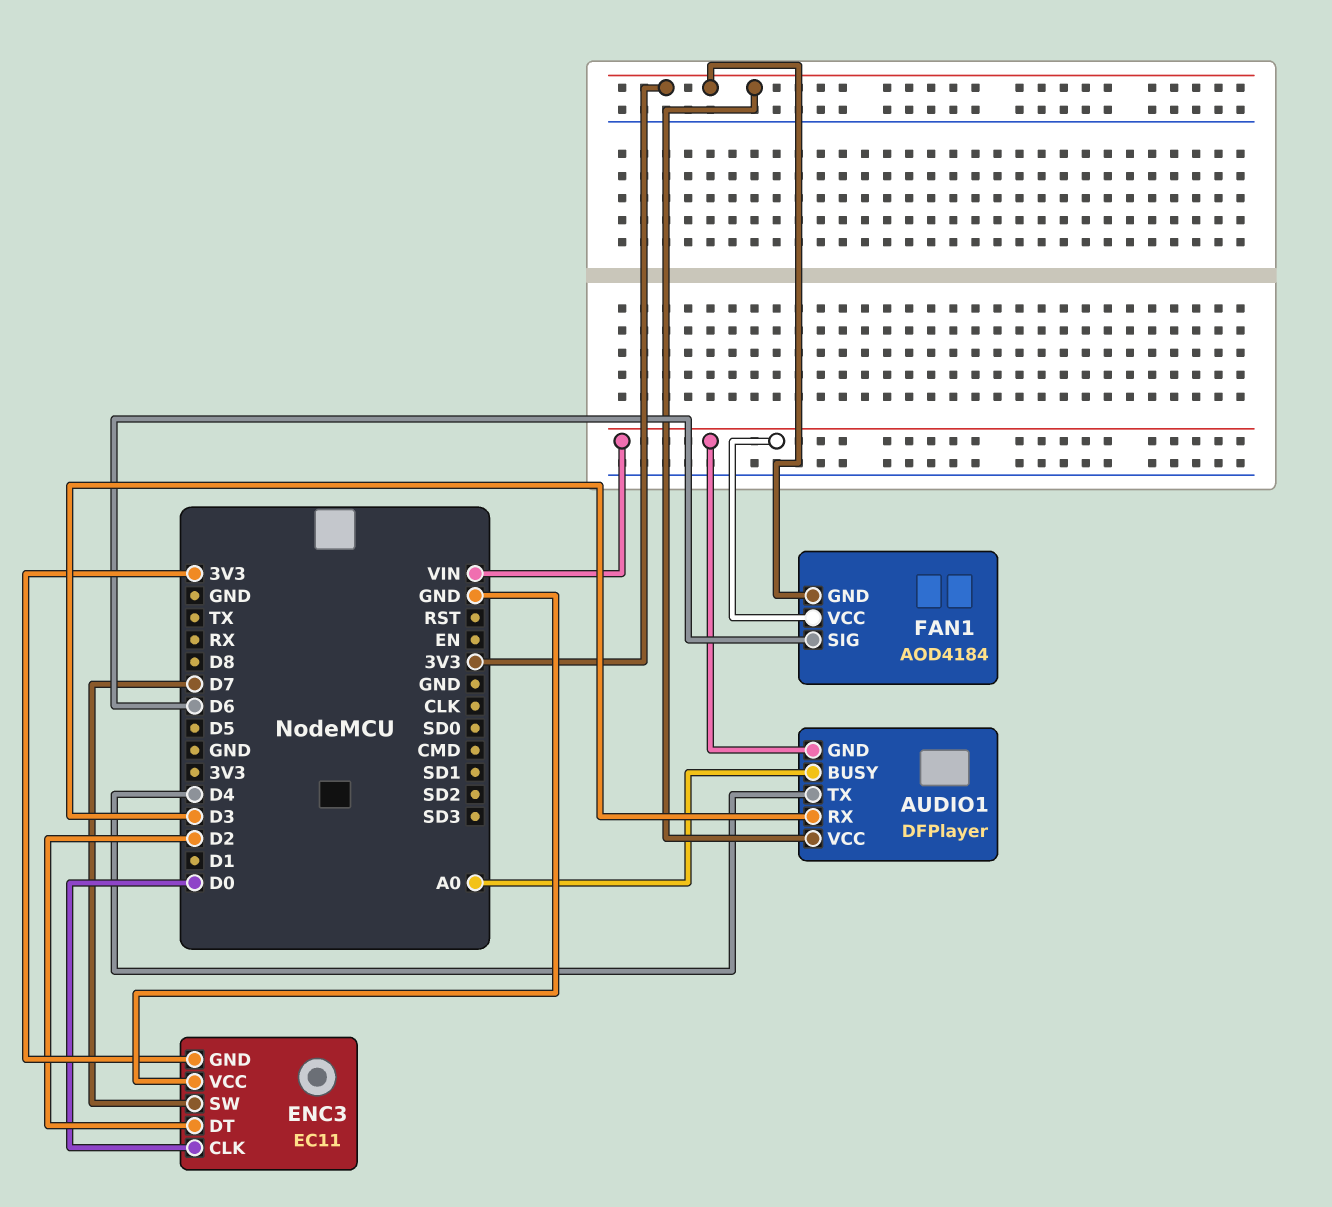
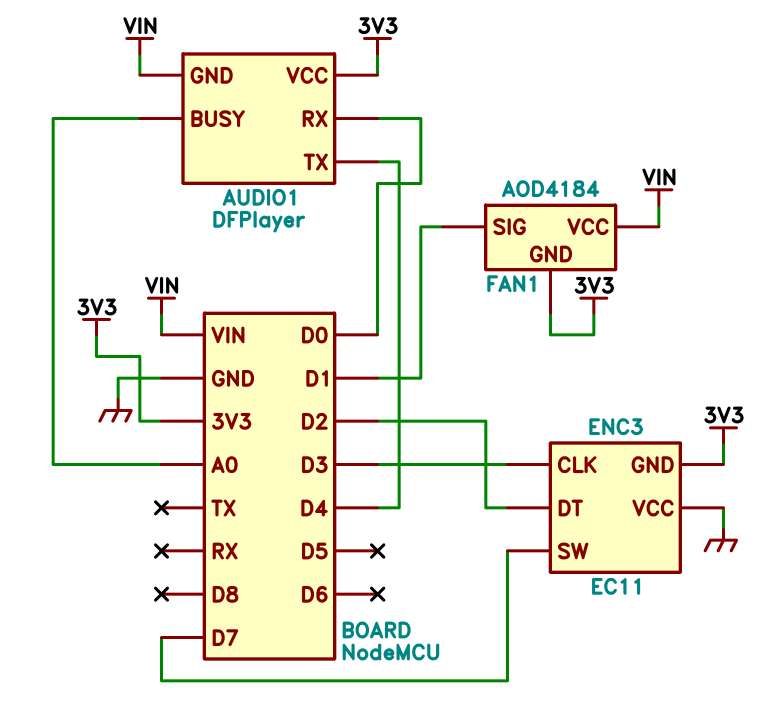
AUDIO1 pin RX: D3 -> D0
ENC3 pin CLK: D0 -> D3
FAN1 pin SIG: D6 -> D1

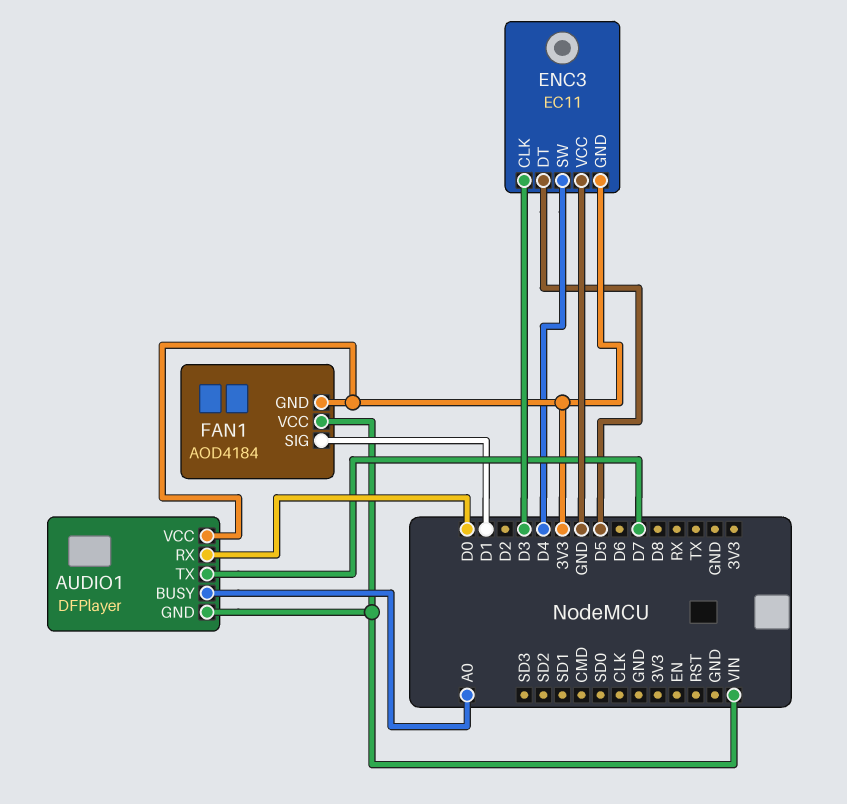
AUDIO1 pin TX: D4 -> D7
ENC3 pin DT: D2 -> D5
ENC3 pin SW: D7 -> D4

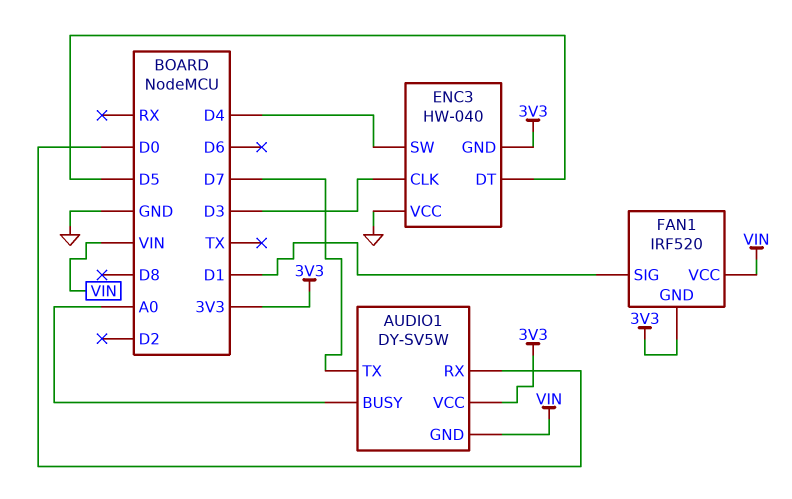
AUDIO1: DFPlayer -> DY-SV5W
ENC3: EC11 -> HW-040
FAN1: AOD4184 -> IRF520

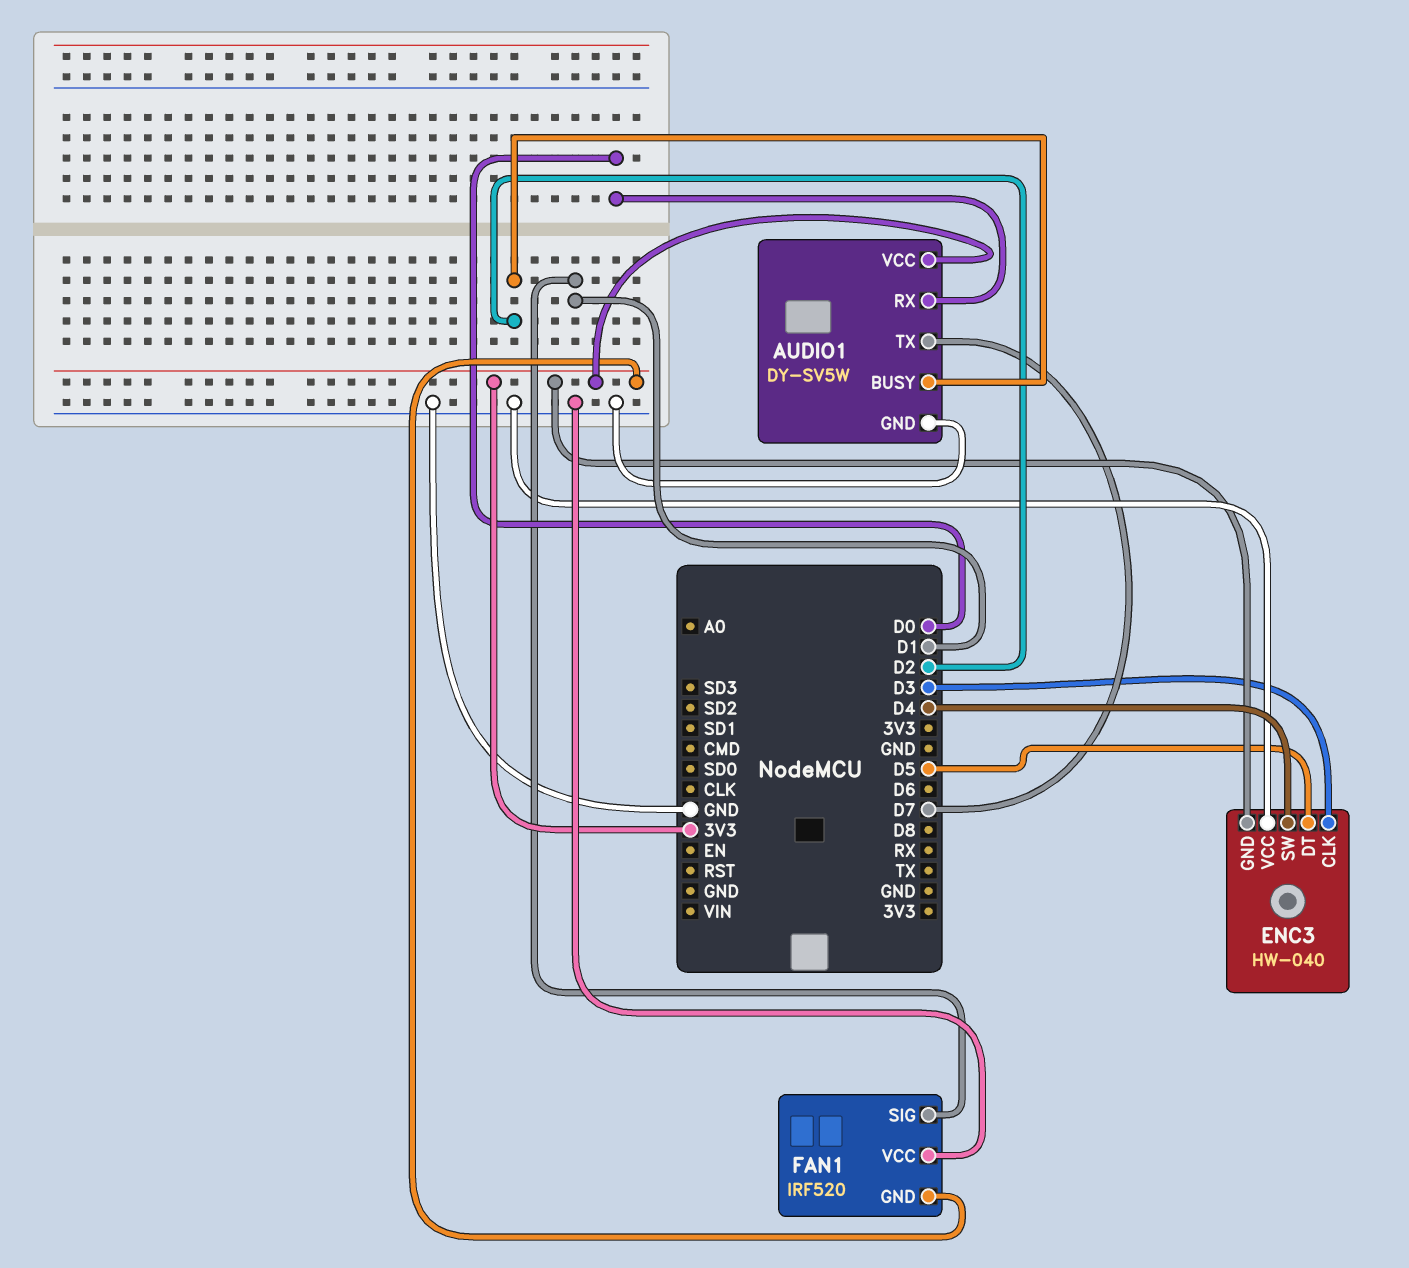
AUDIO1 pin BUSY: A0 -> D2
AUDIO1 pin GND: VIN -> GND
FAN1 pin VCC: VIN -> GND

